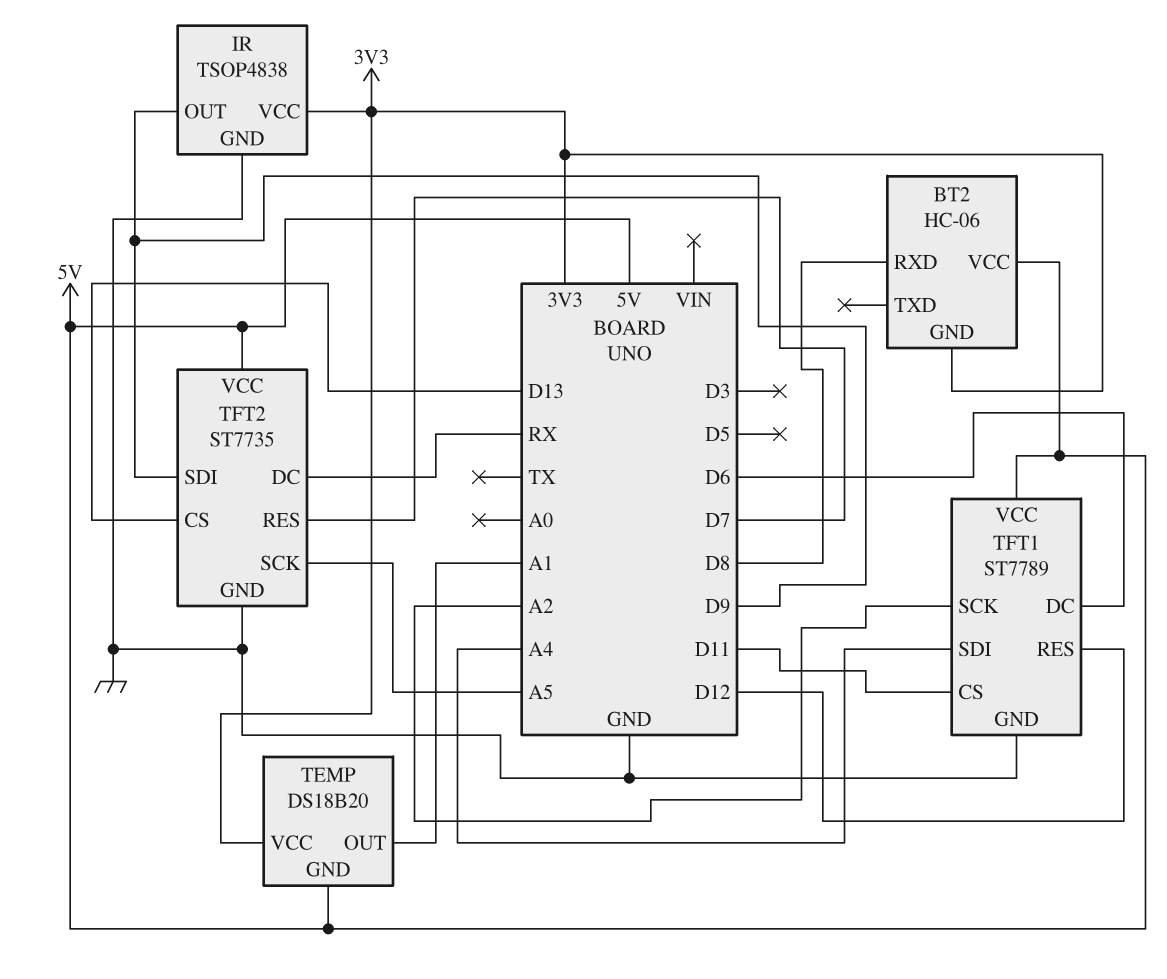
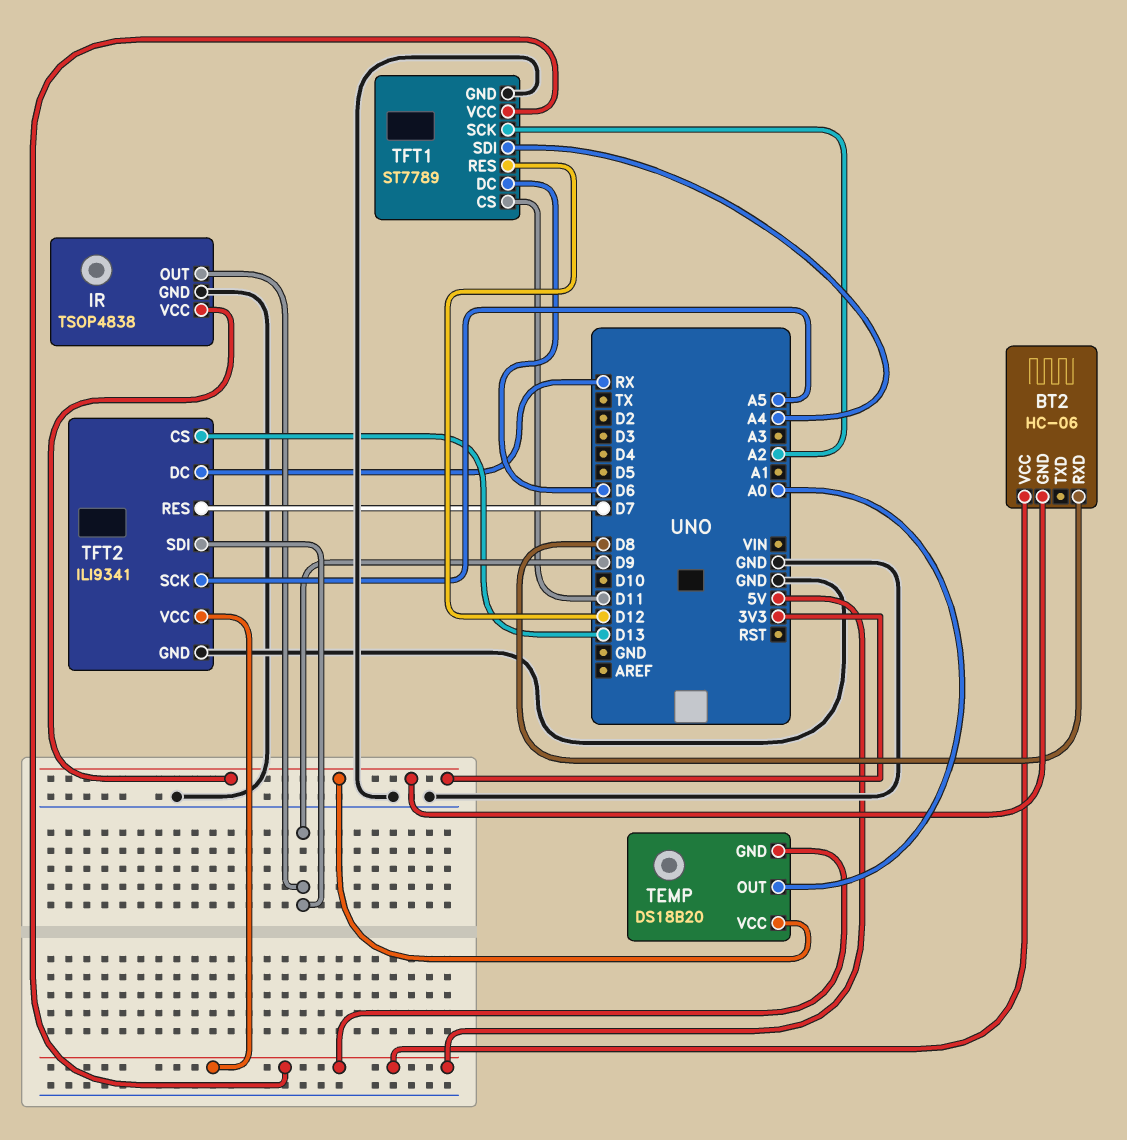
TEMP pin OUT: A1 -> A0
TFT2: ST7735 -> ILI9341

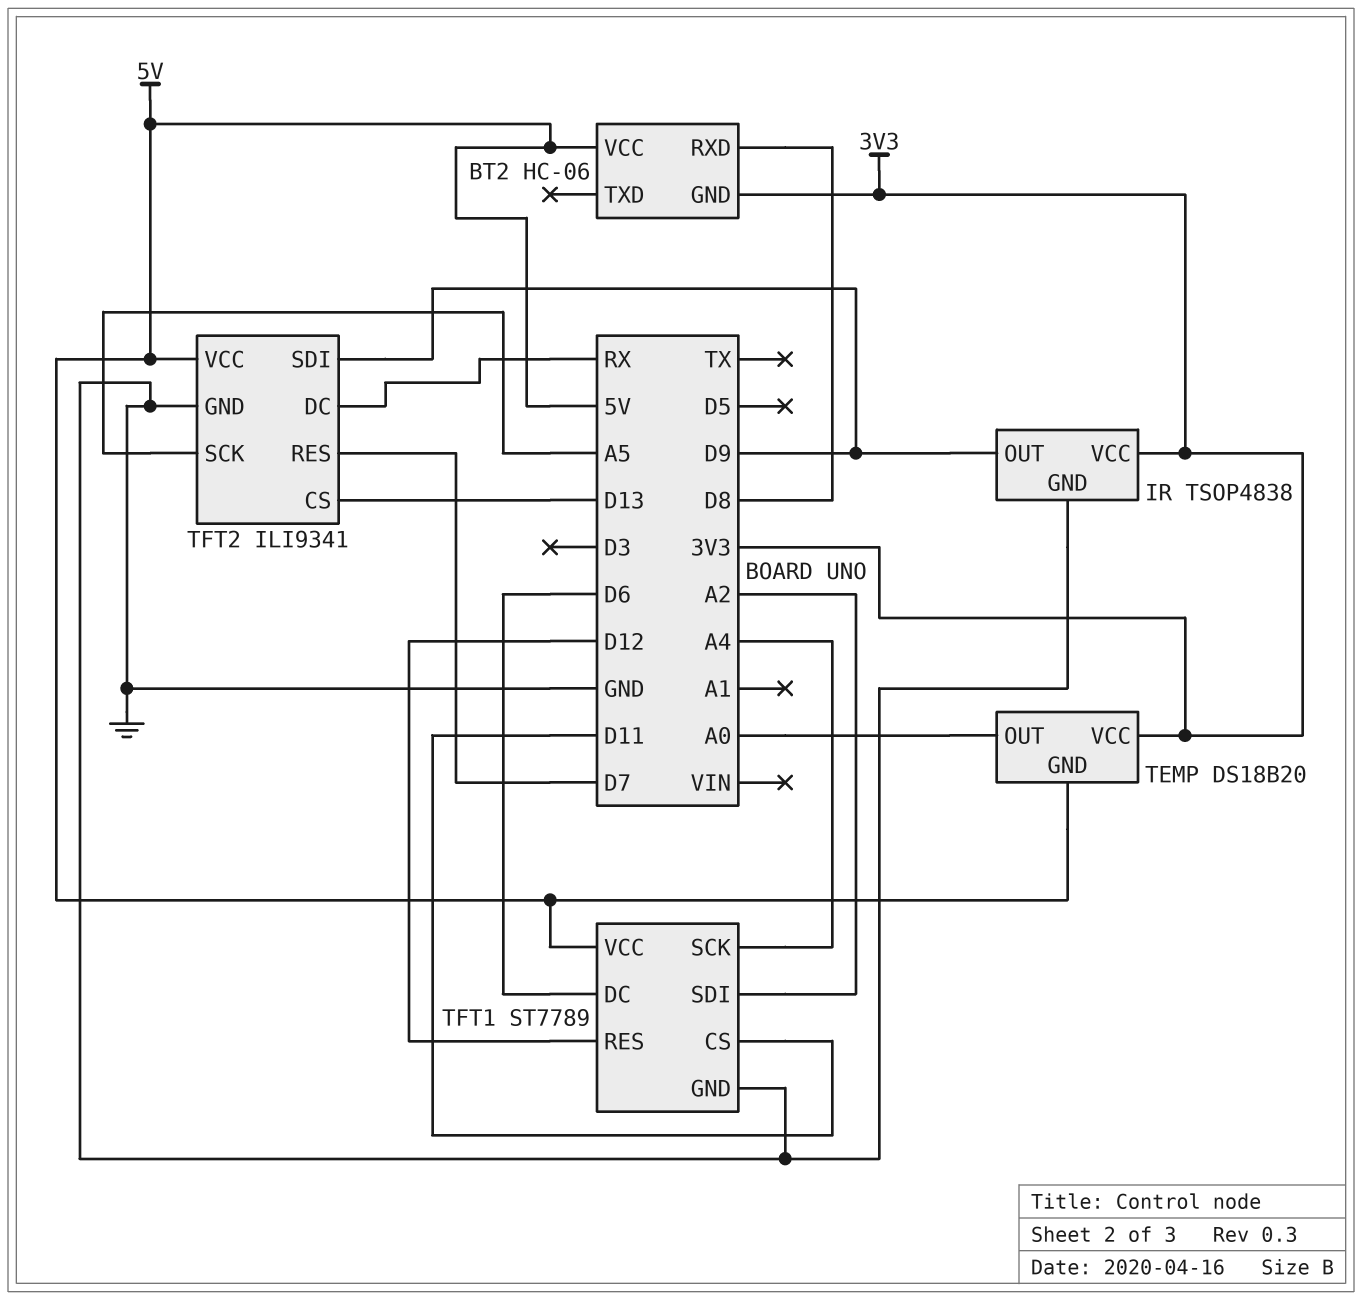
TFT1 pin SCK: A2 -> A4
TFT1 pin SDI: A4 -> A2

